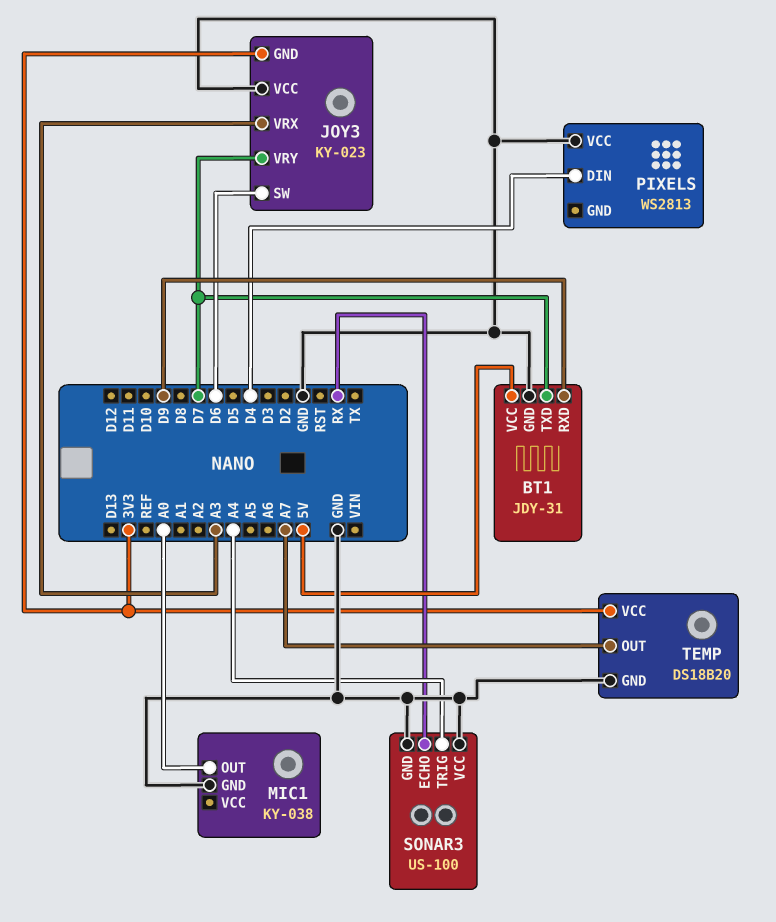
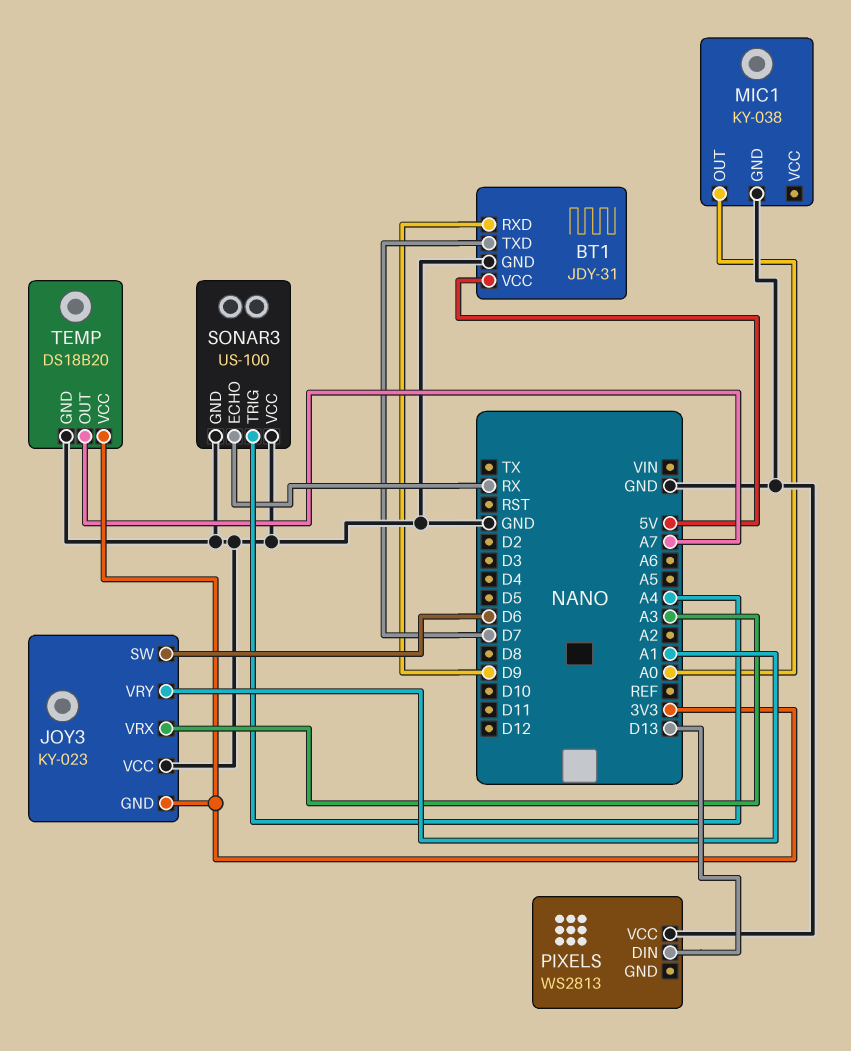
JOY3 pin VRY: D7 -> A1
PIXELS pin DIN: D4 -> D13

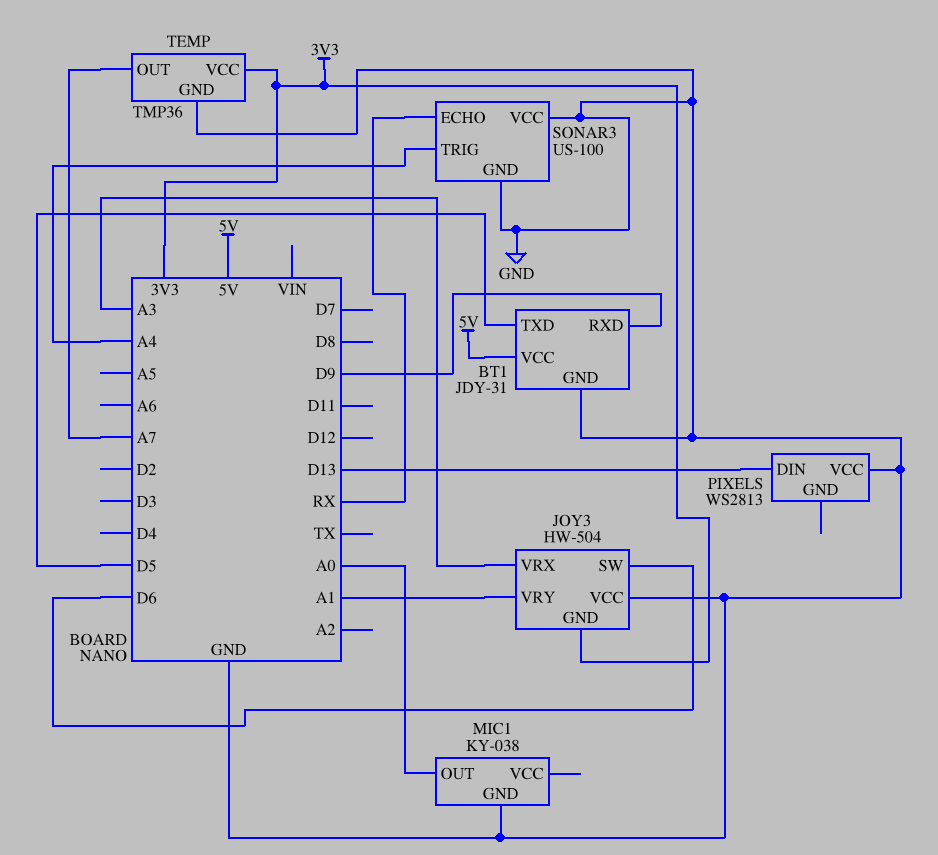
BT1 pin TXD: D7 -> D5
JOY3: KY-023 -> HW-504
TEMP: DS18B20 -> TMP36

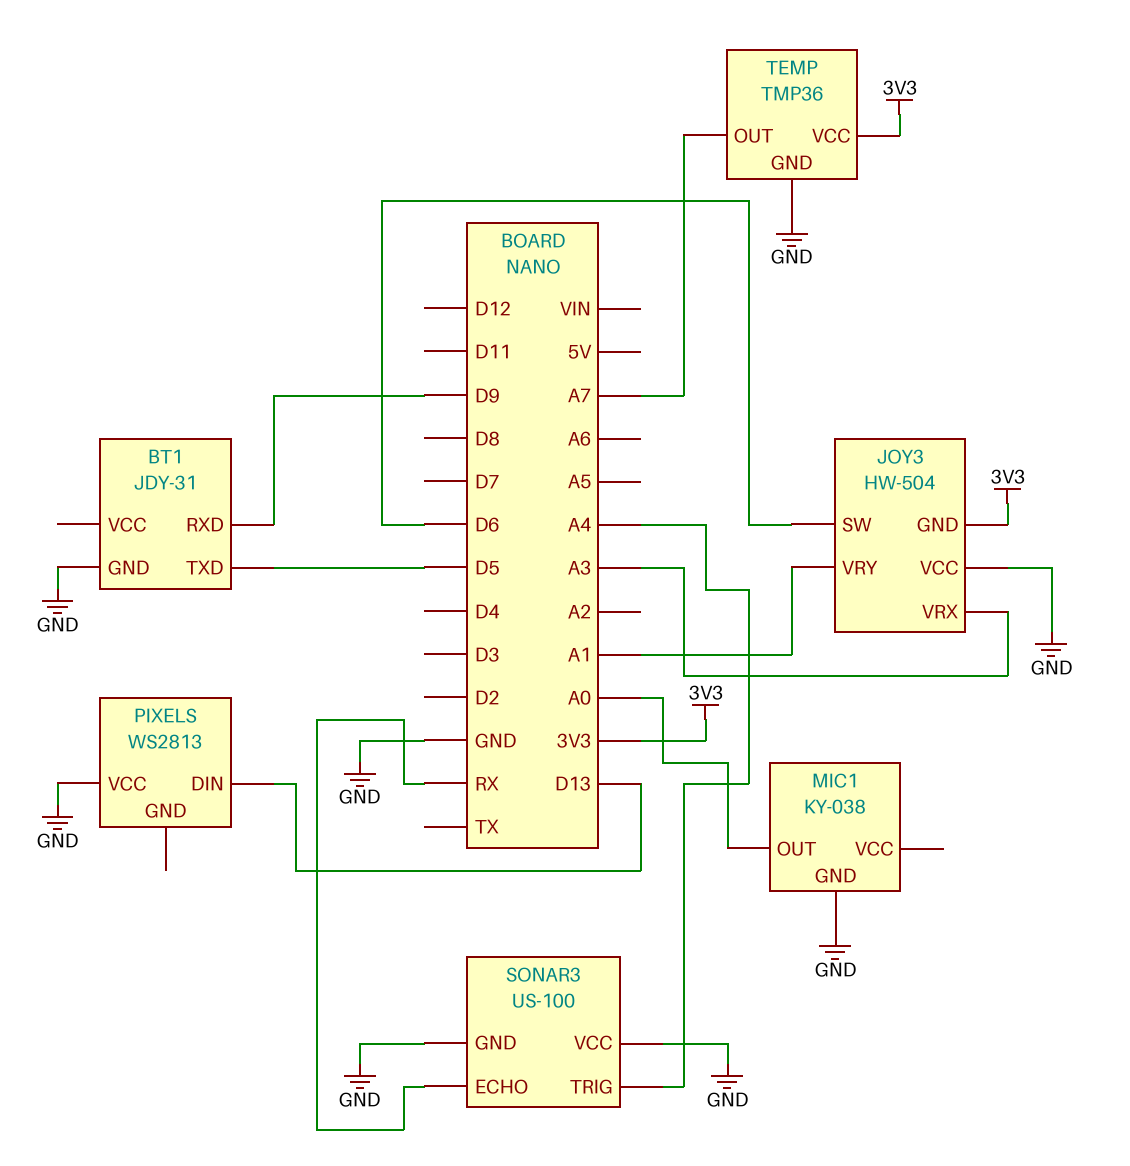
BT1 pin VCC: 5V -> none

